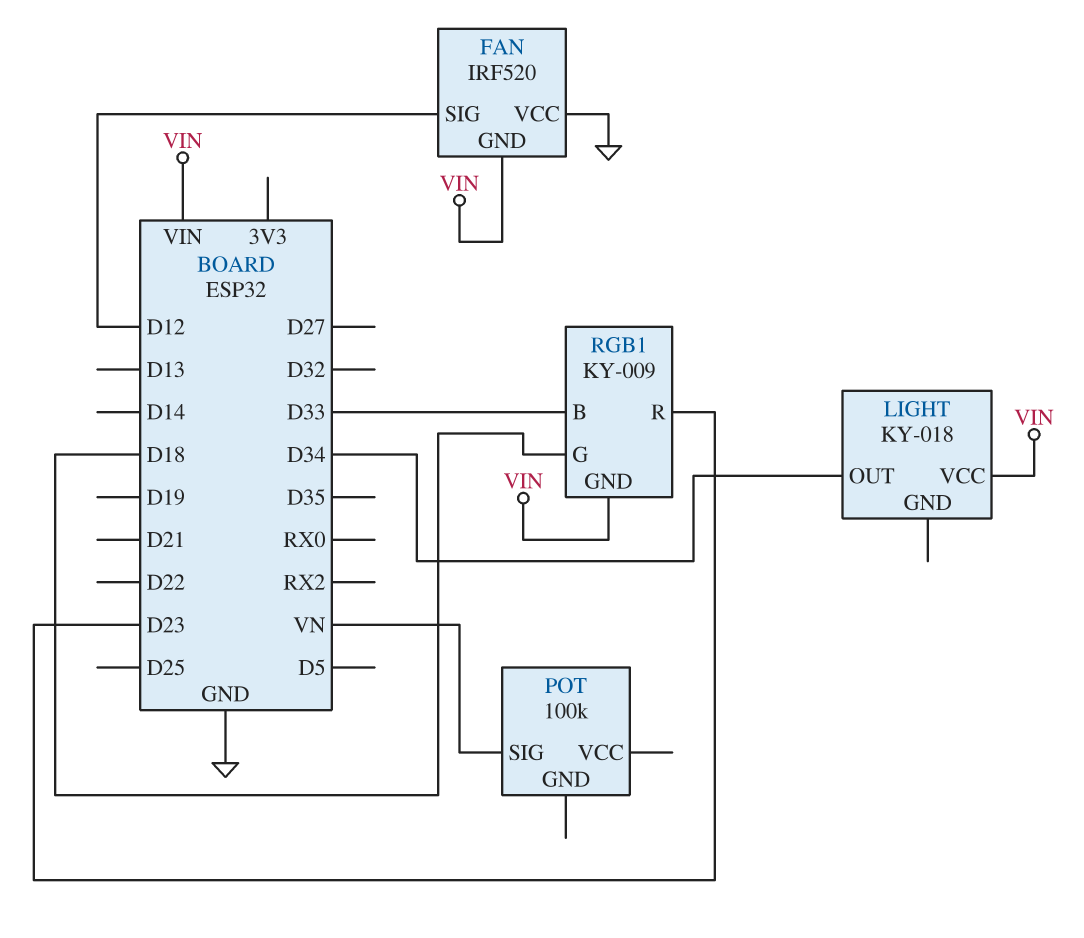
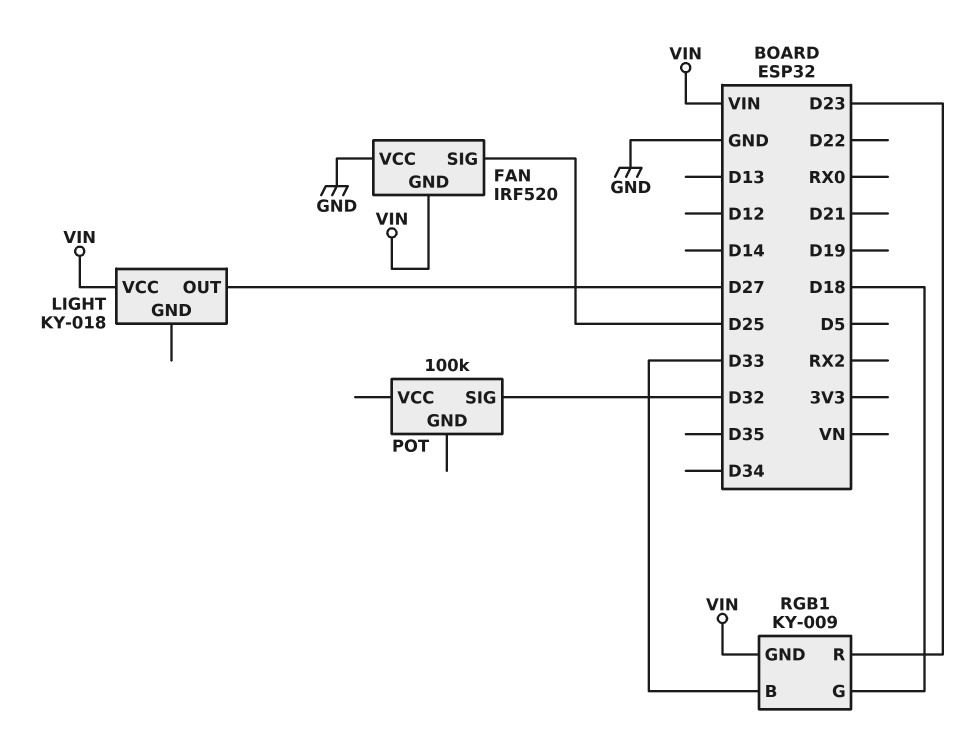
FAN pin SIG: D12 -> D25
LIGHT pin OUT: D34 -> D27
POT pin SIG: VN -> D32

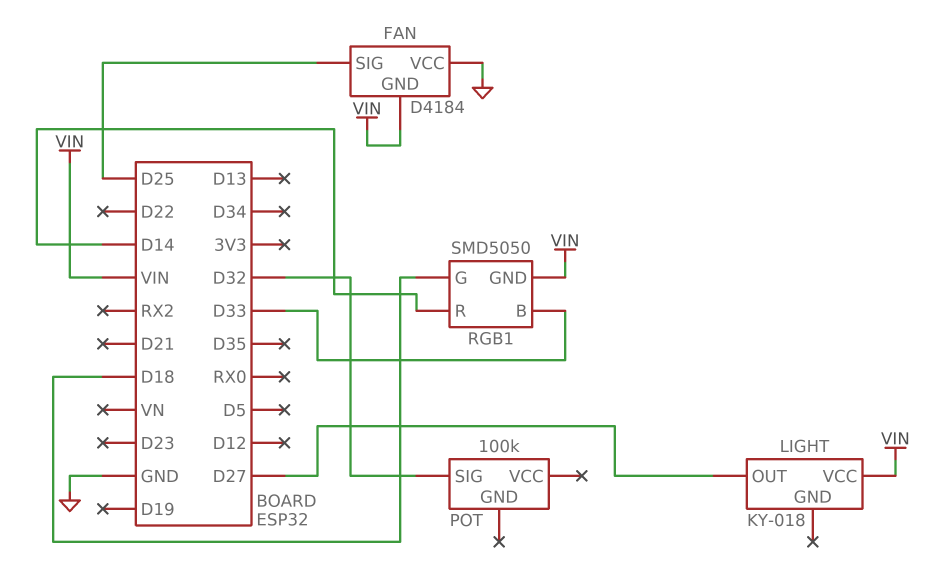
FAN: IRF520 -> D4184
RGB1: KY-009 -> SMD5050
RGB1 pin R: D23 -> D14

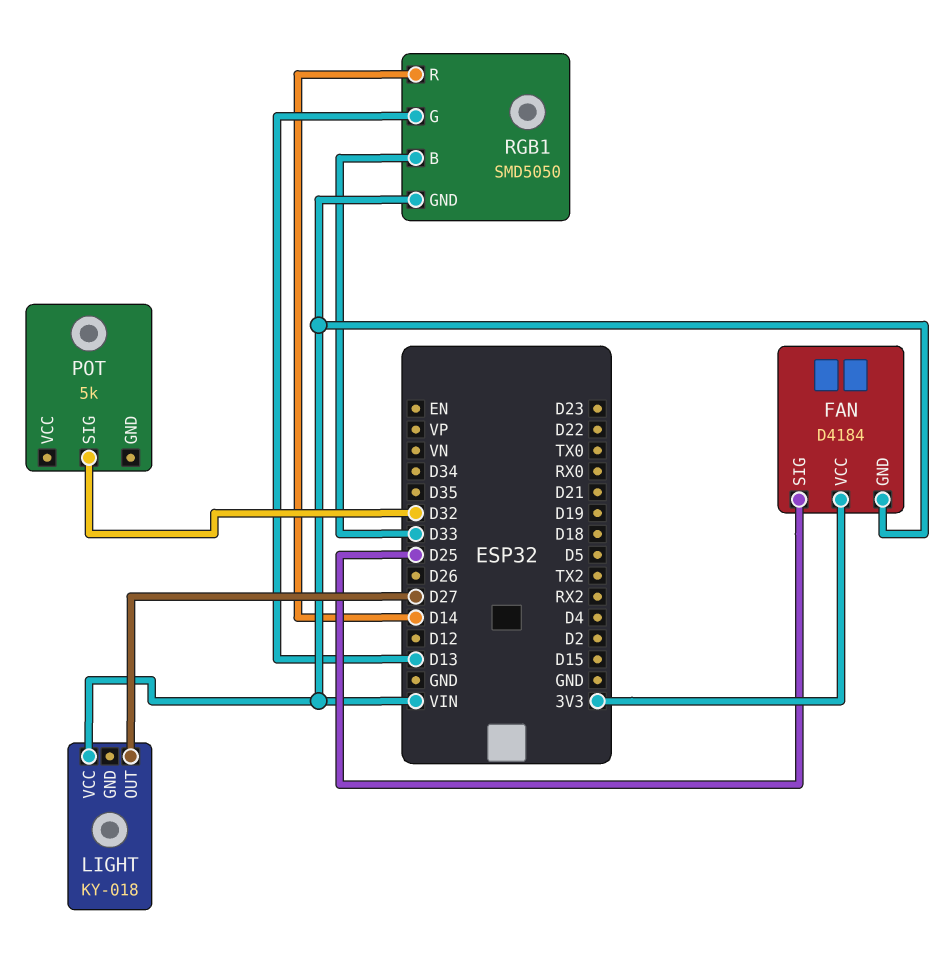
FAN pin VCC: GND -> 3V3
POT: 100k -> 5k
RGB1 pin G: D18 -> D13

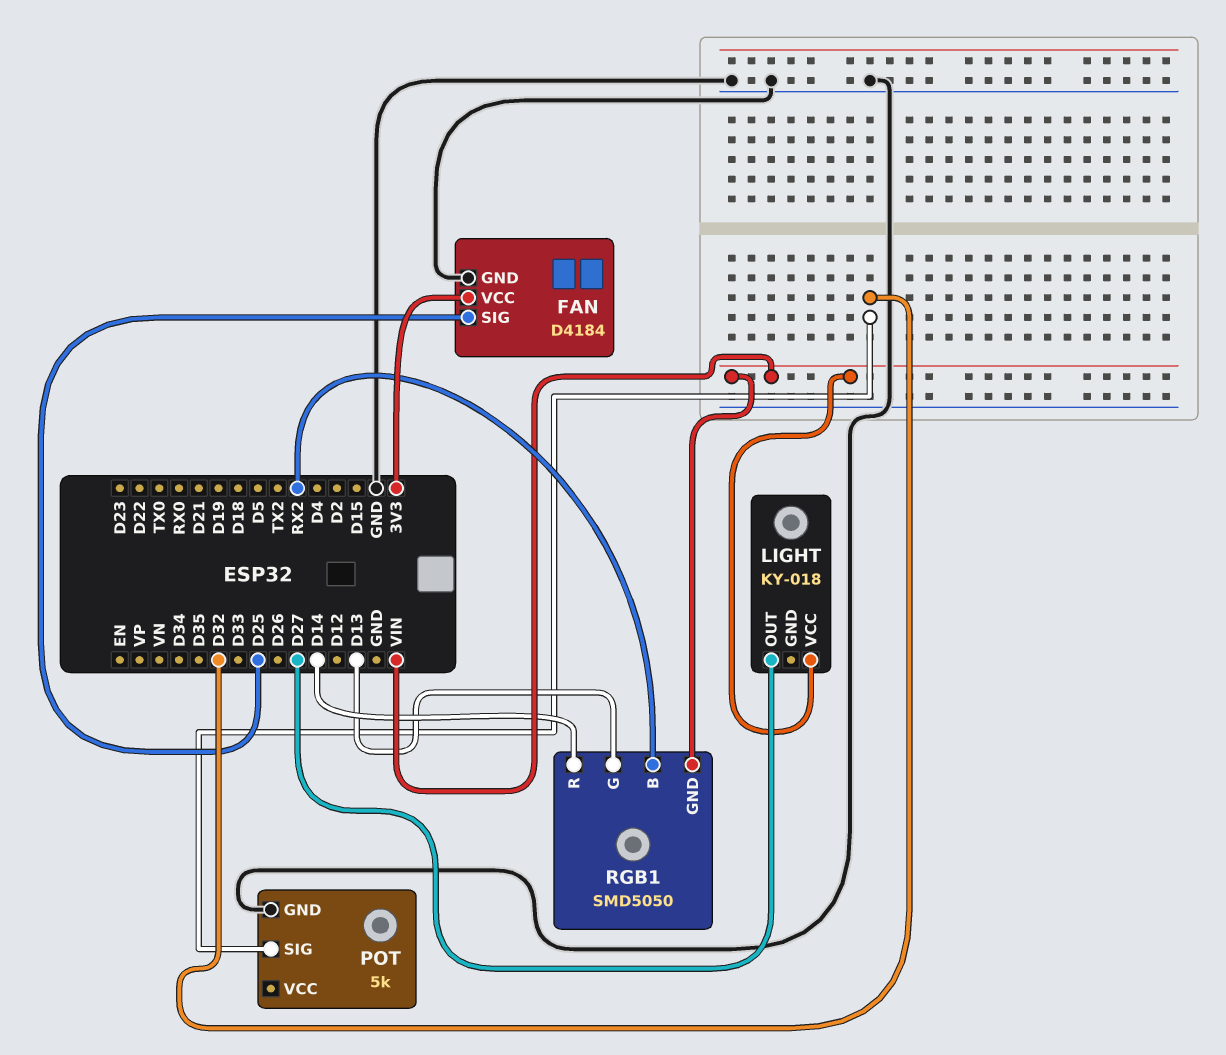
FAN pin GND: VIN -> GND
POT pin GND: none -> GND
RGB1 pin B: D33 -> RX2

